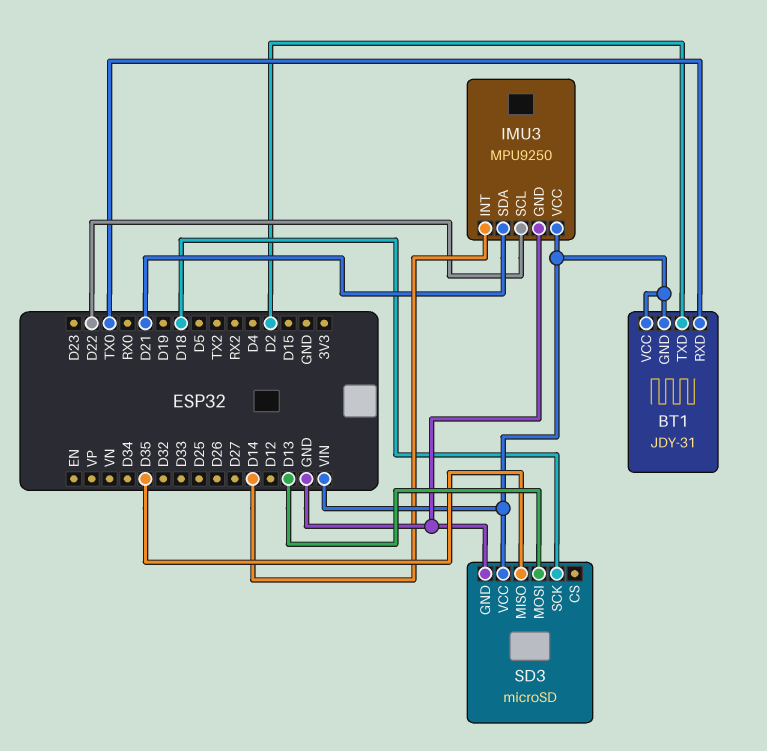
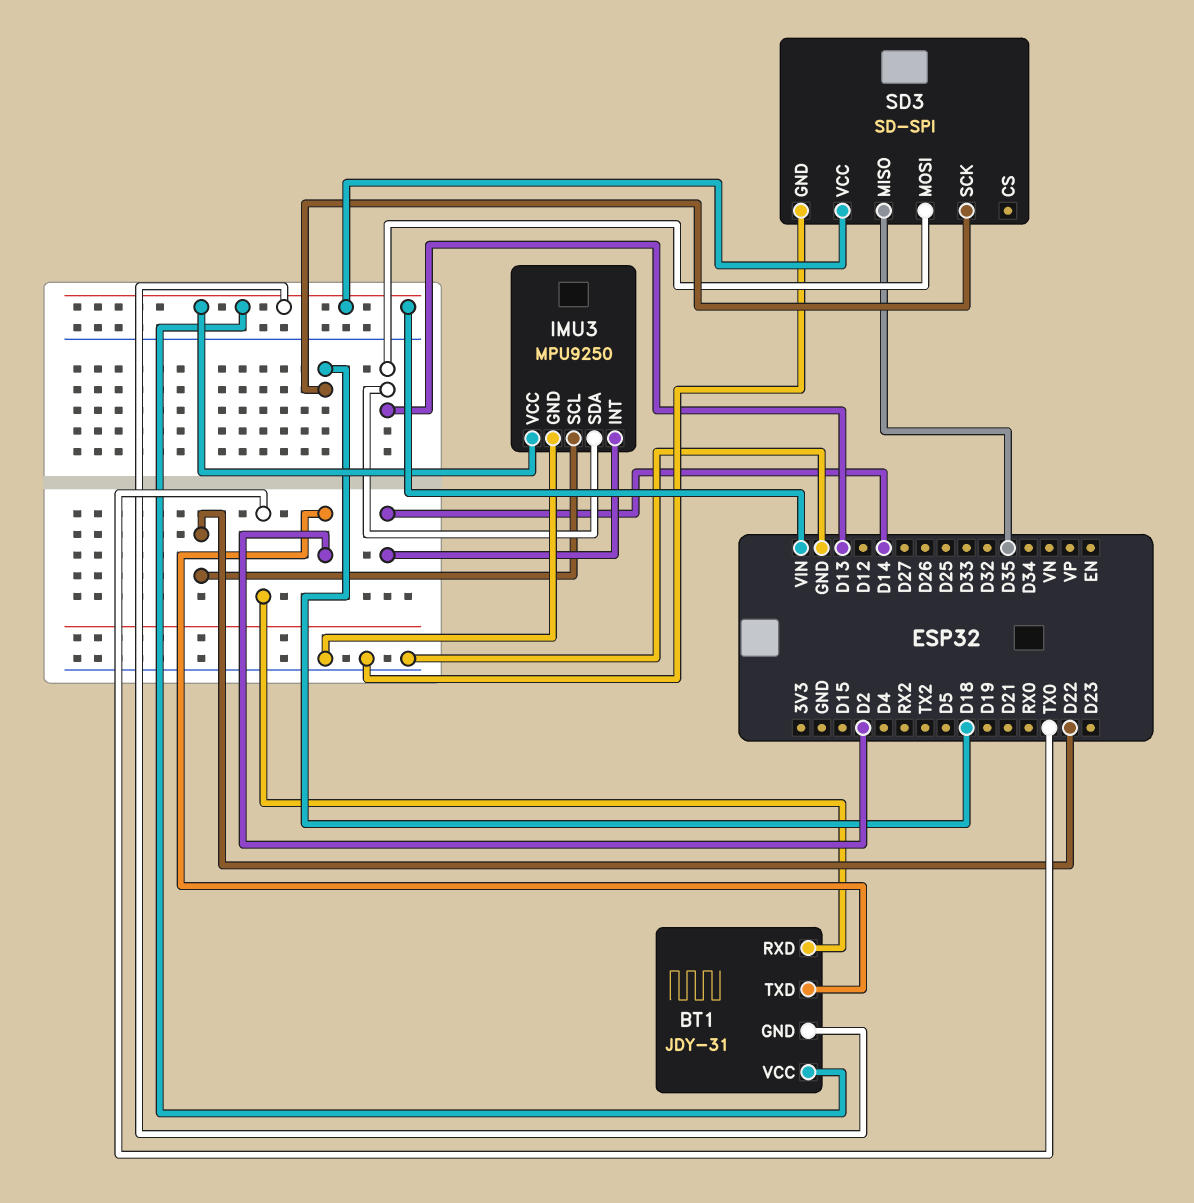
IMU3 pin SDA: D21 -> D13
SD3: microSD -> SD-SPI

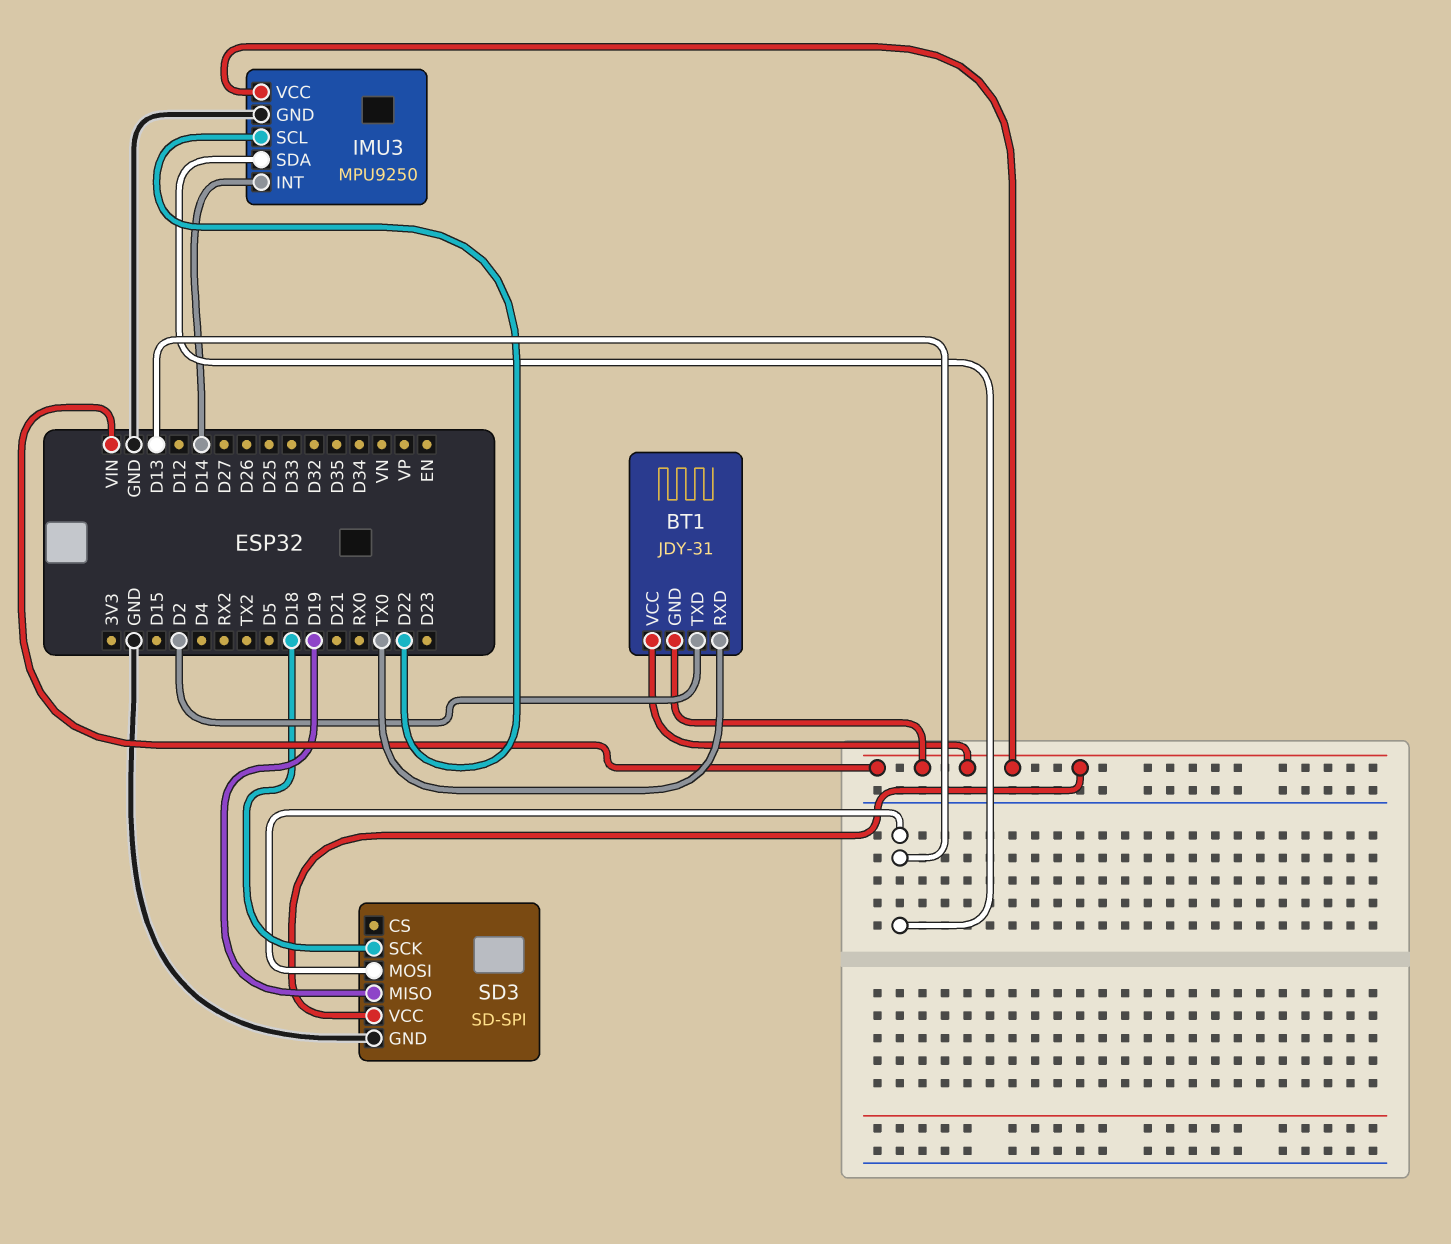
SD3 pin MISO: D35 -> D19

